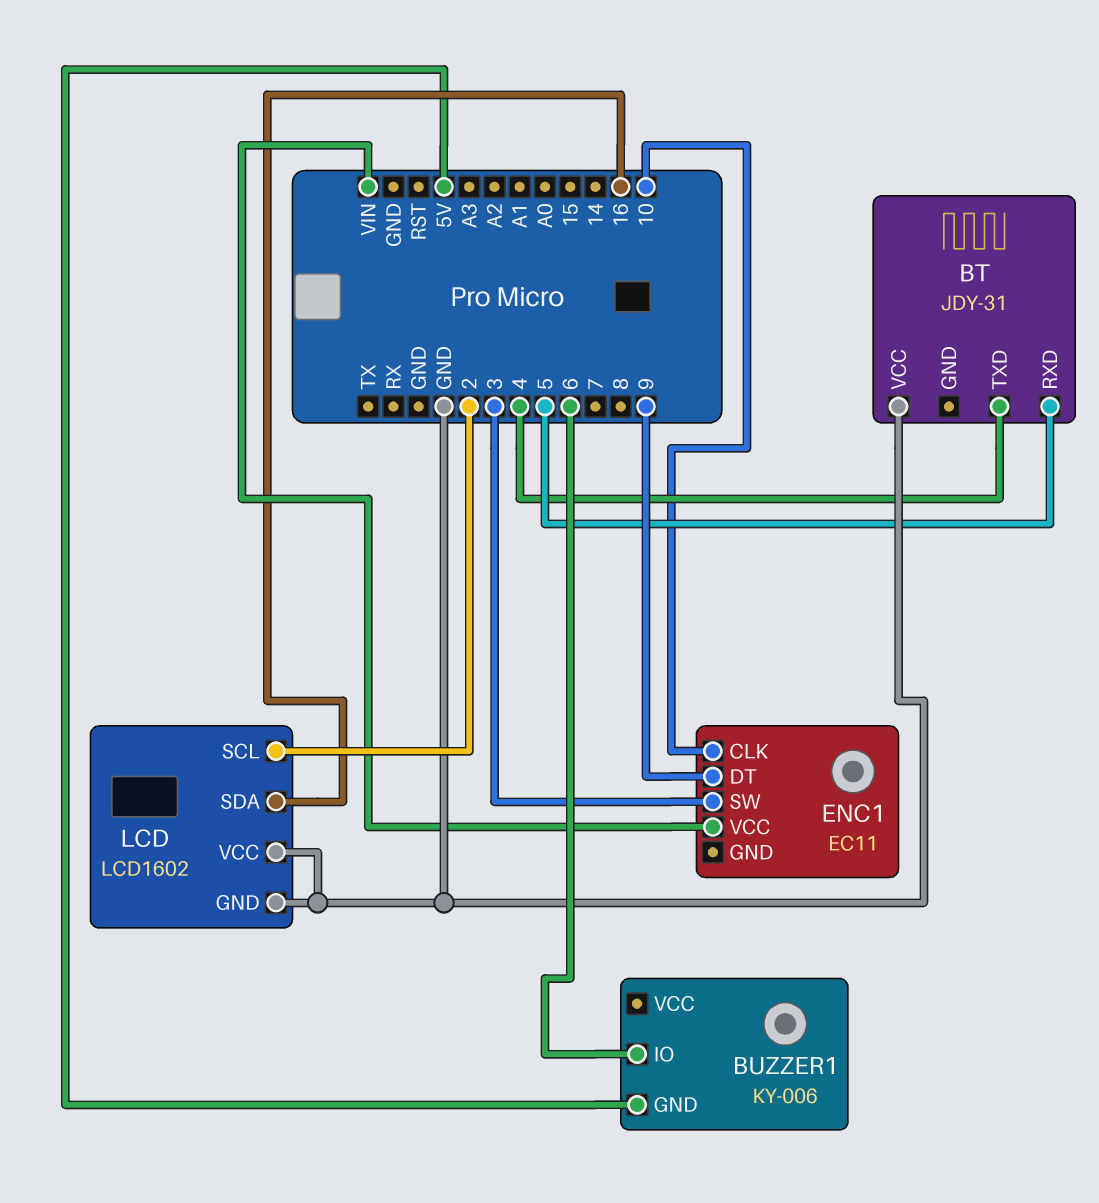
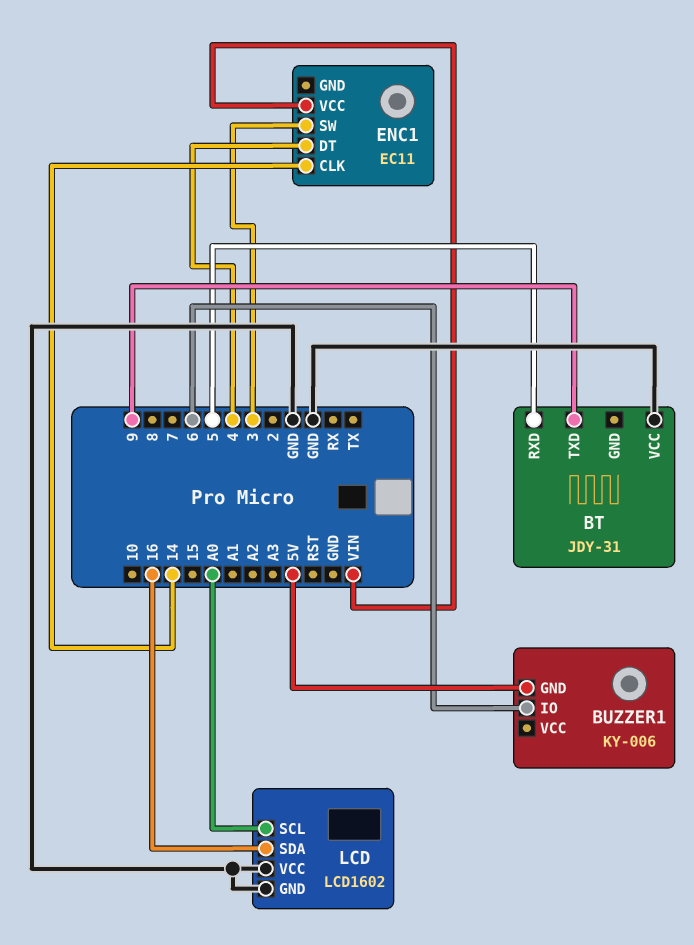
BT pin TXD: 4 -> 9
ENC1 pin CLK: 10 -> 14
ENC1 pin DT: 9 -> 4
LCD pin SCL: 2 -> A0

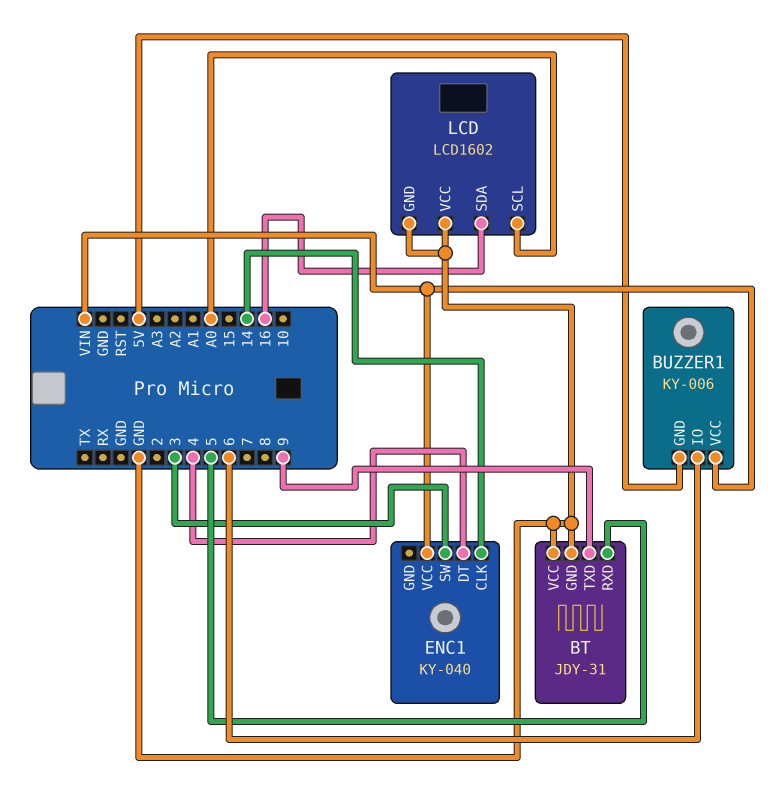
BT pin GND: none -> GND
BUZZER1 pin VCC: none -> VIN
ENC1: EC11 -> KY-040

